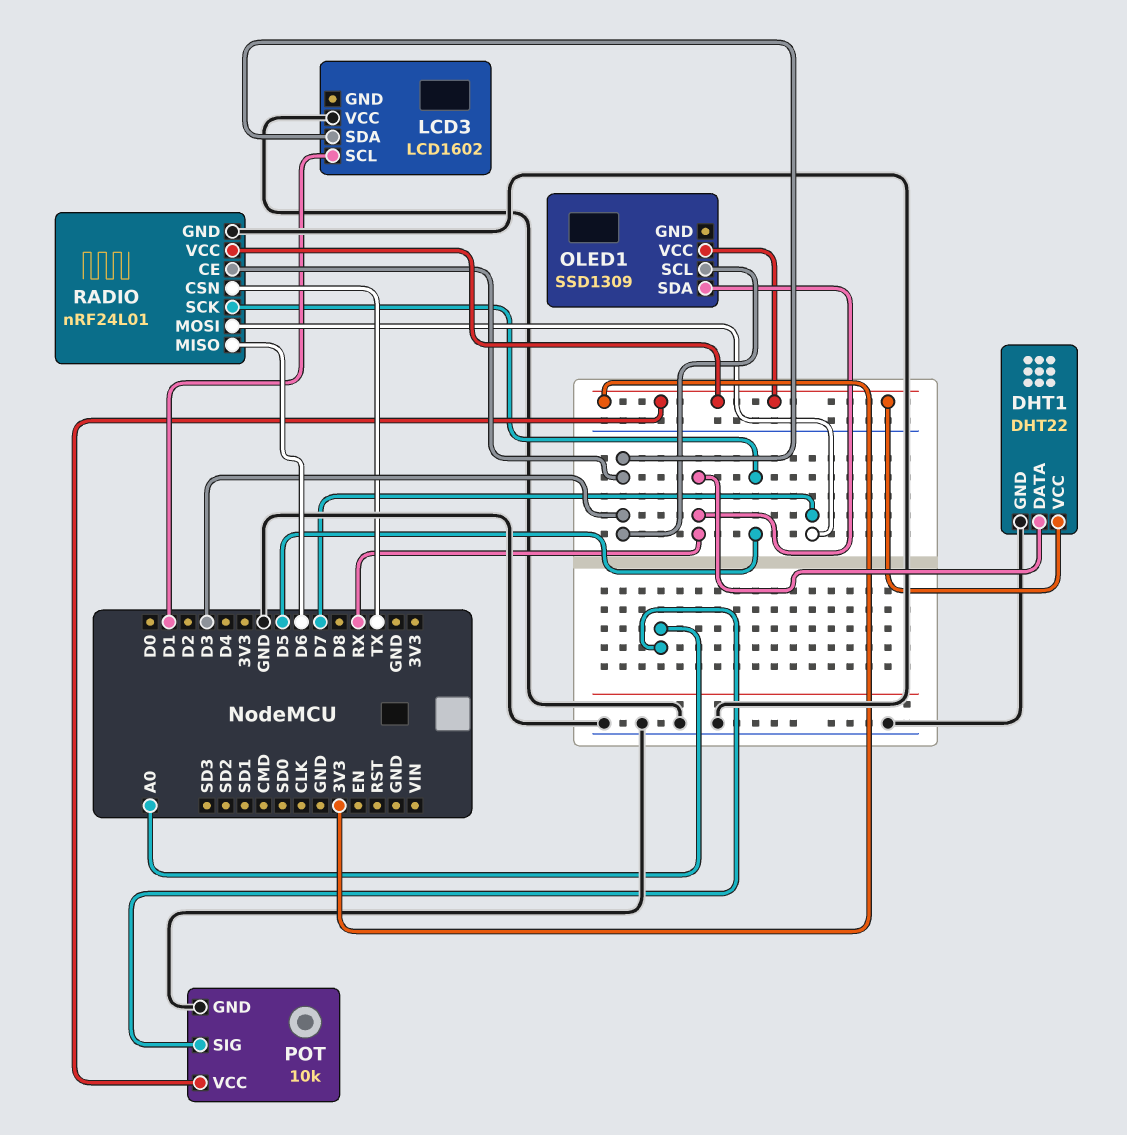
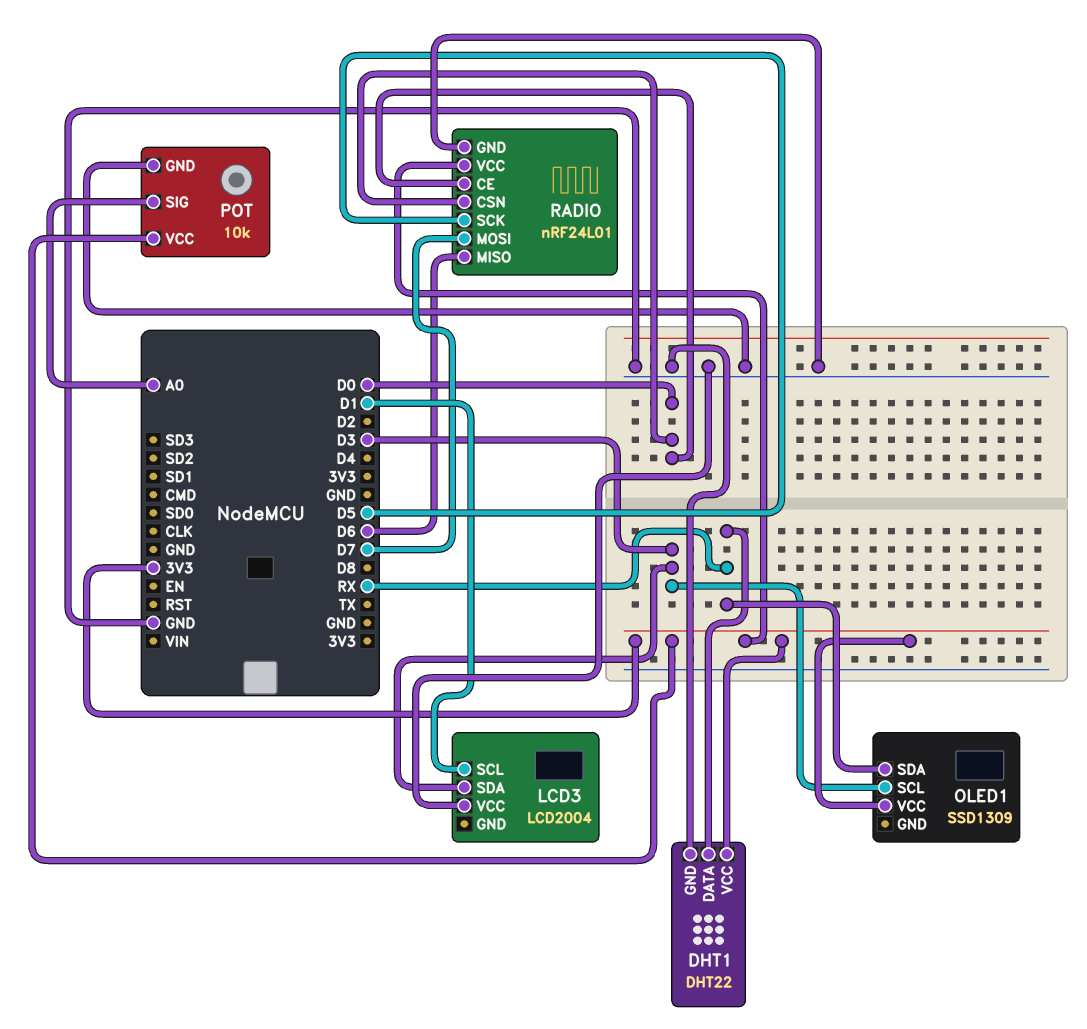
LCD3: LCD1602 -> LCD2004
RADIO pin CE: D3 -> D0
RADIO pin CSN: TX -> D0

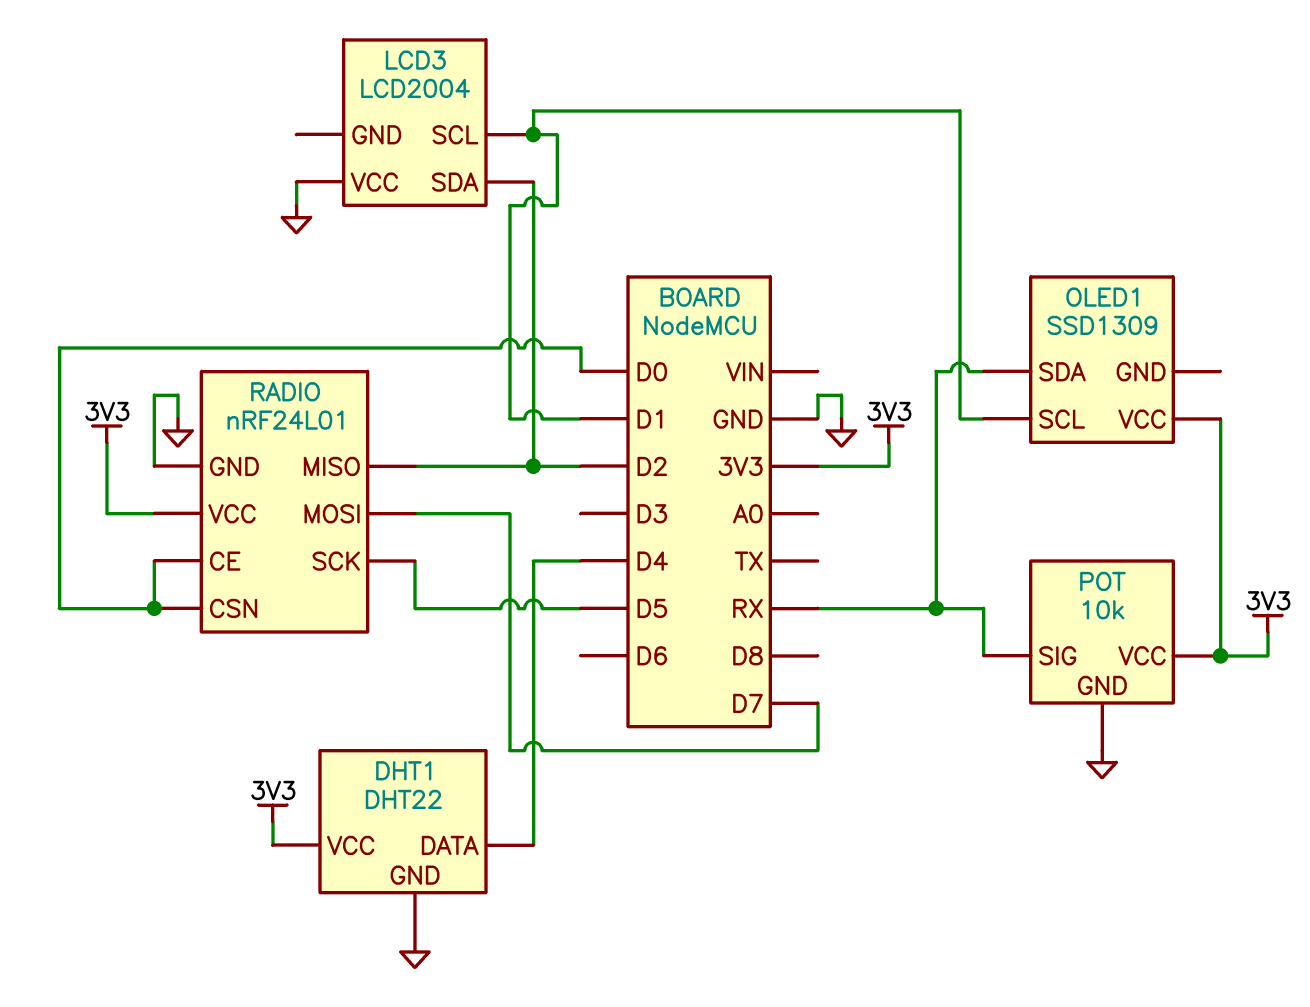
DHT1 pin DATA: RX -> D4
LCD3 pin SDA: D3 -> D2
OLED1 pin SCL: D3 -> D1
POT pin SIG: A0 -> RX
RADIO pin MISO: D6 -> D2

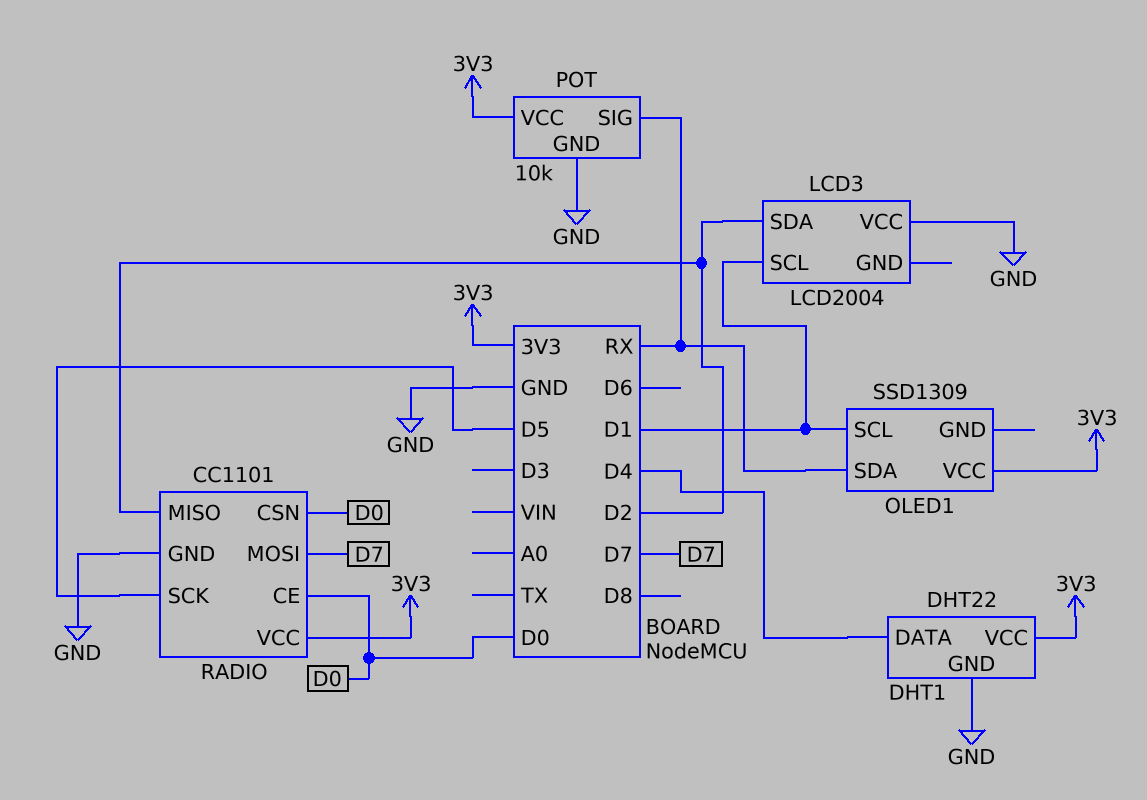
RADIO: nRF24L01 -> CC1101

